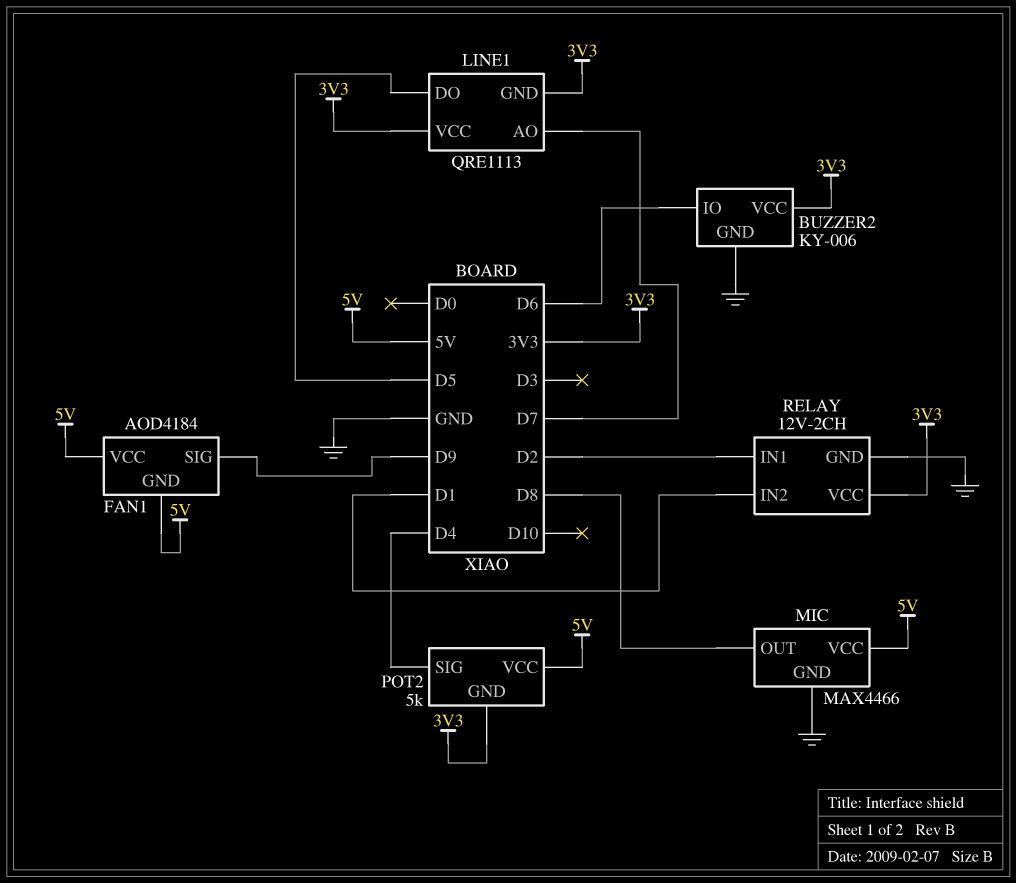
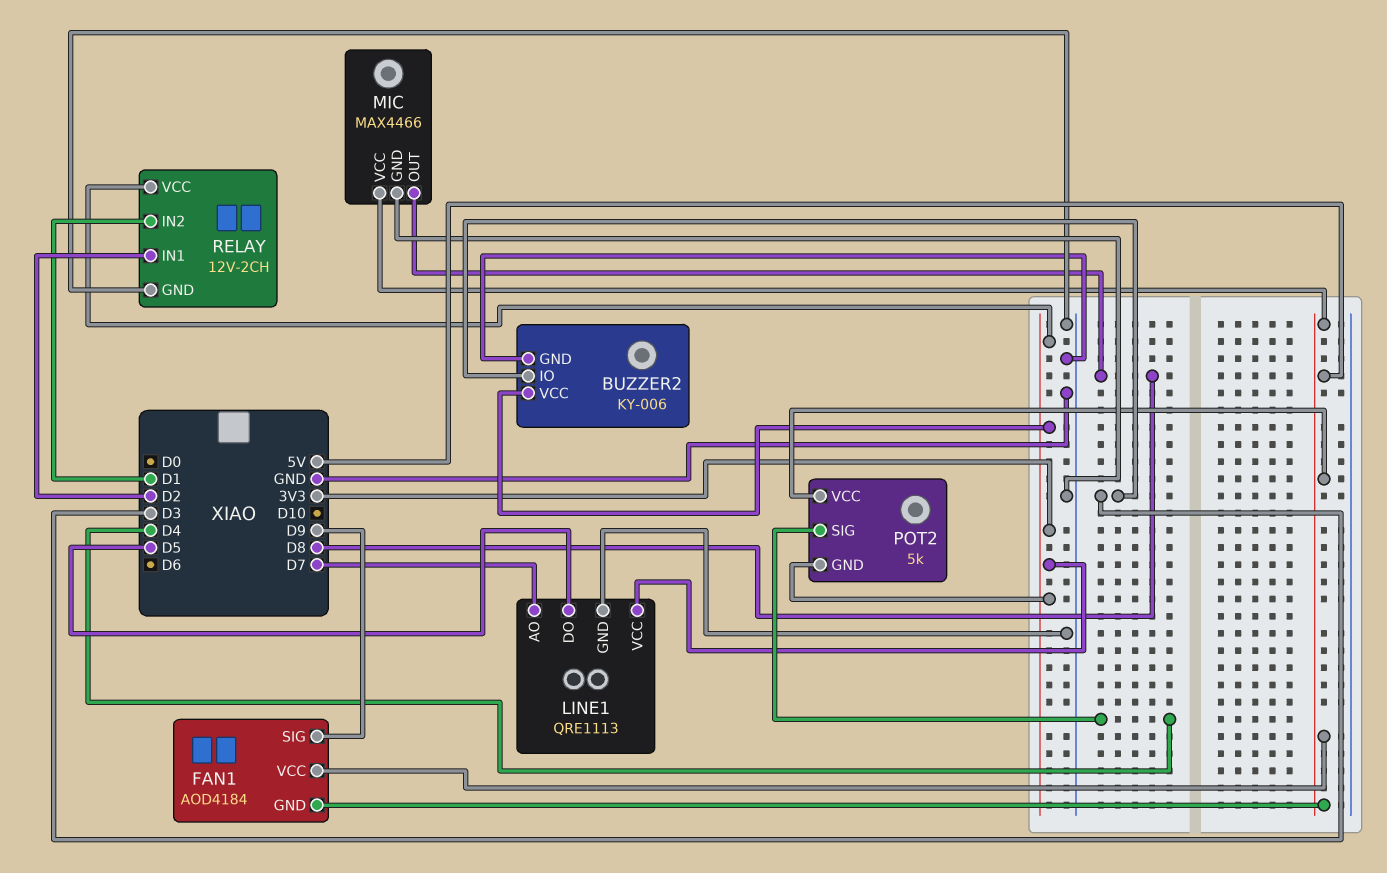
BUZZER2 pin IO: D6 -> D3
LINE1 pin GND: 3V3 -> GND

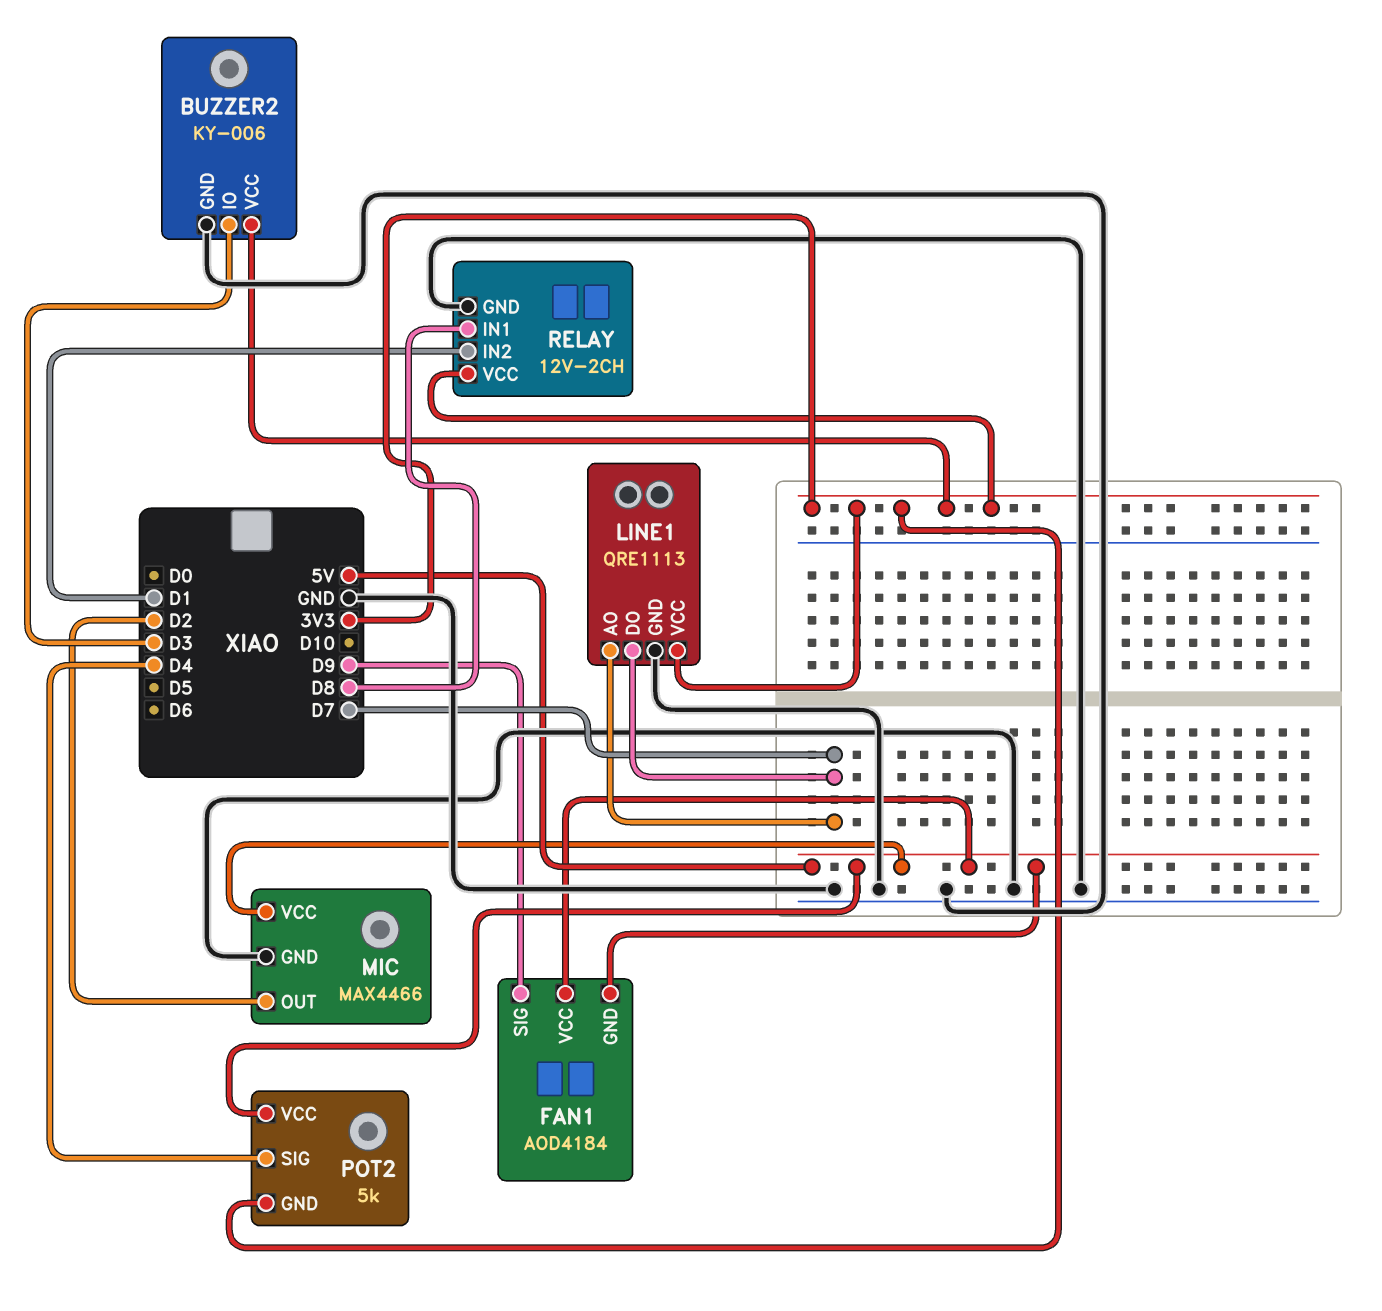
LINE1 pin DO: D5 -> D7
MIC pin OUT: D8 -> D2
RELAY pin IN1: D2 -> D8

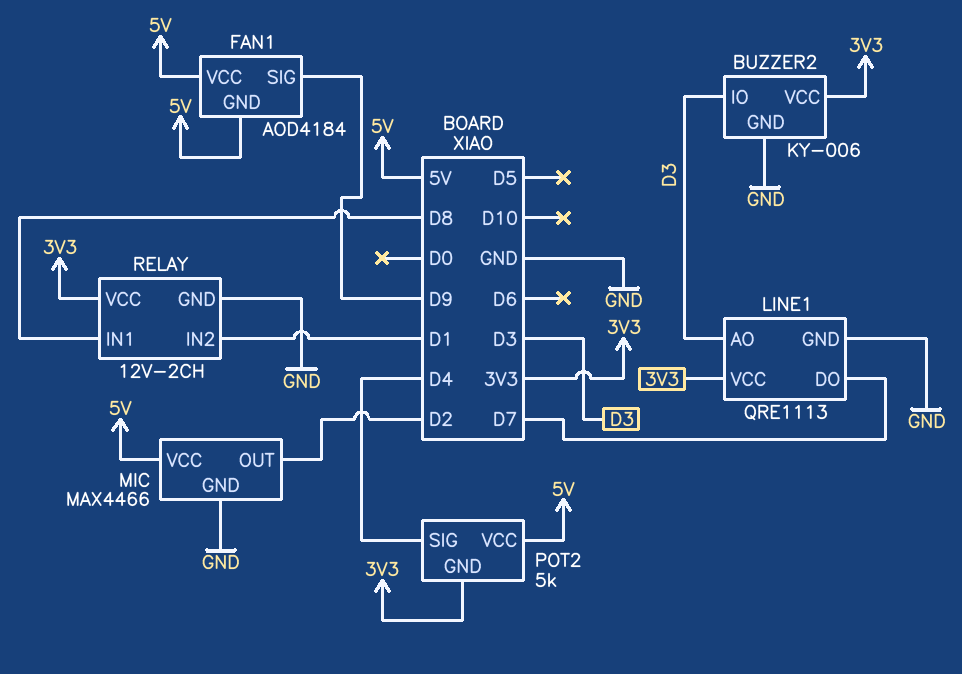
LINE1 pin AO: D7 -> D3

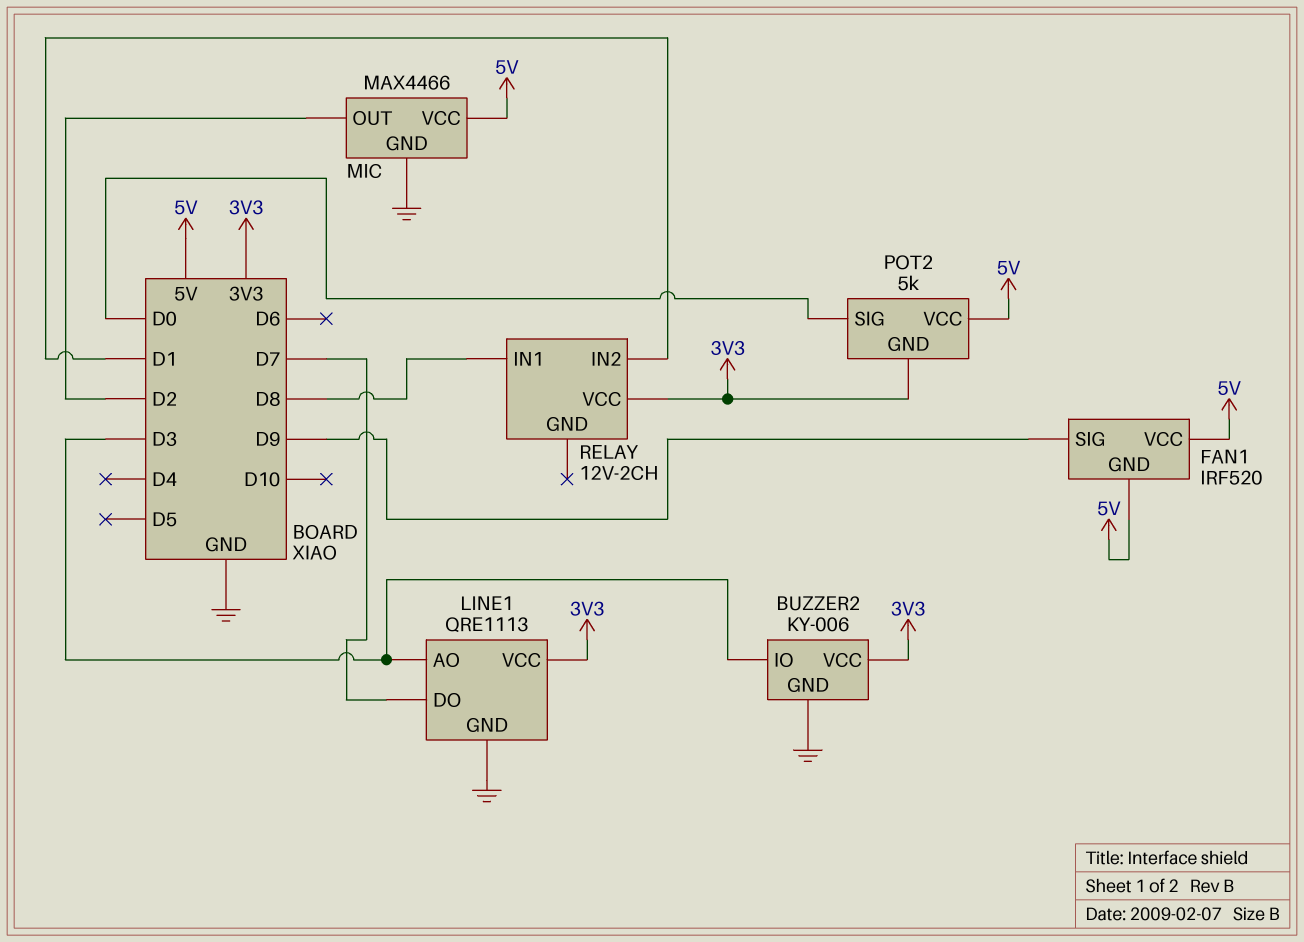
FAN1: AOD4184 -> IRF520
POT2 pin SIG: D4 -> D0
RELAY pin GND: GND -> none

